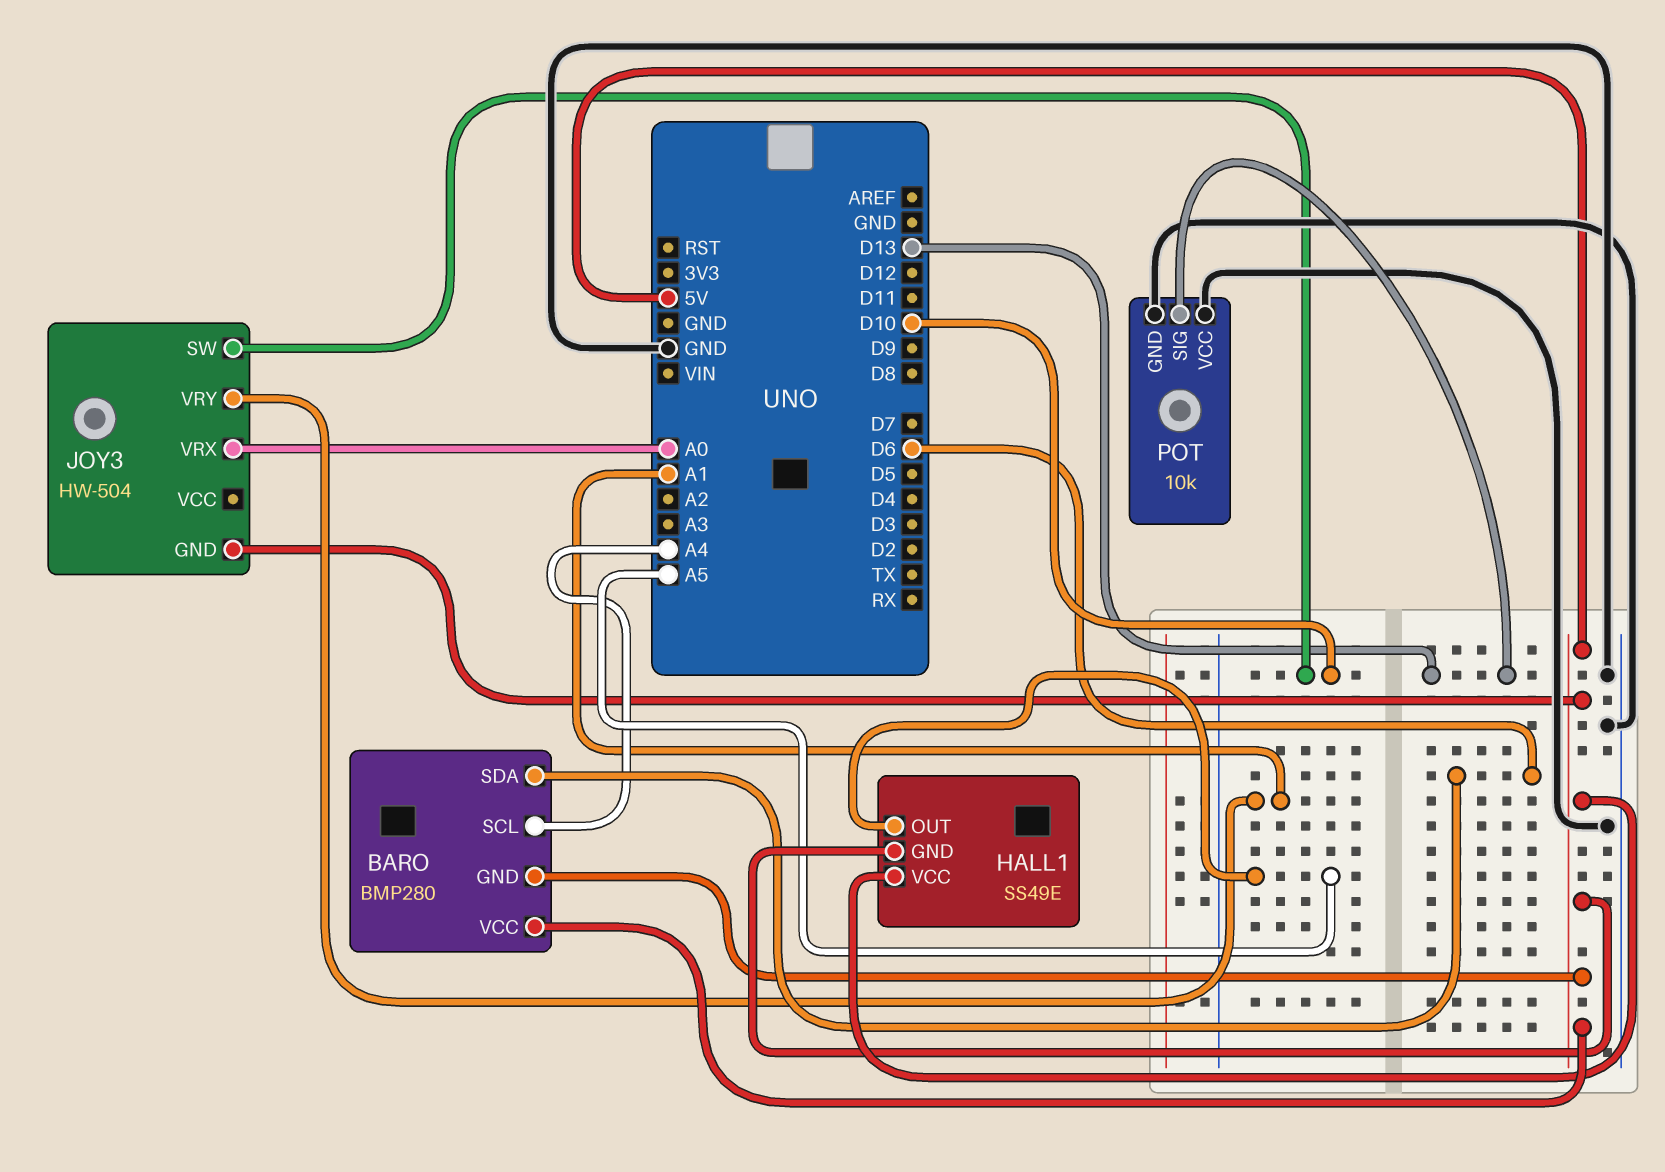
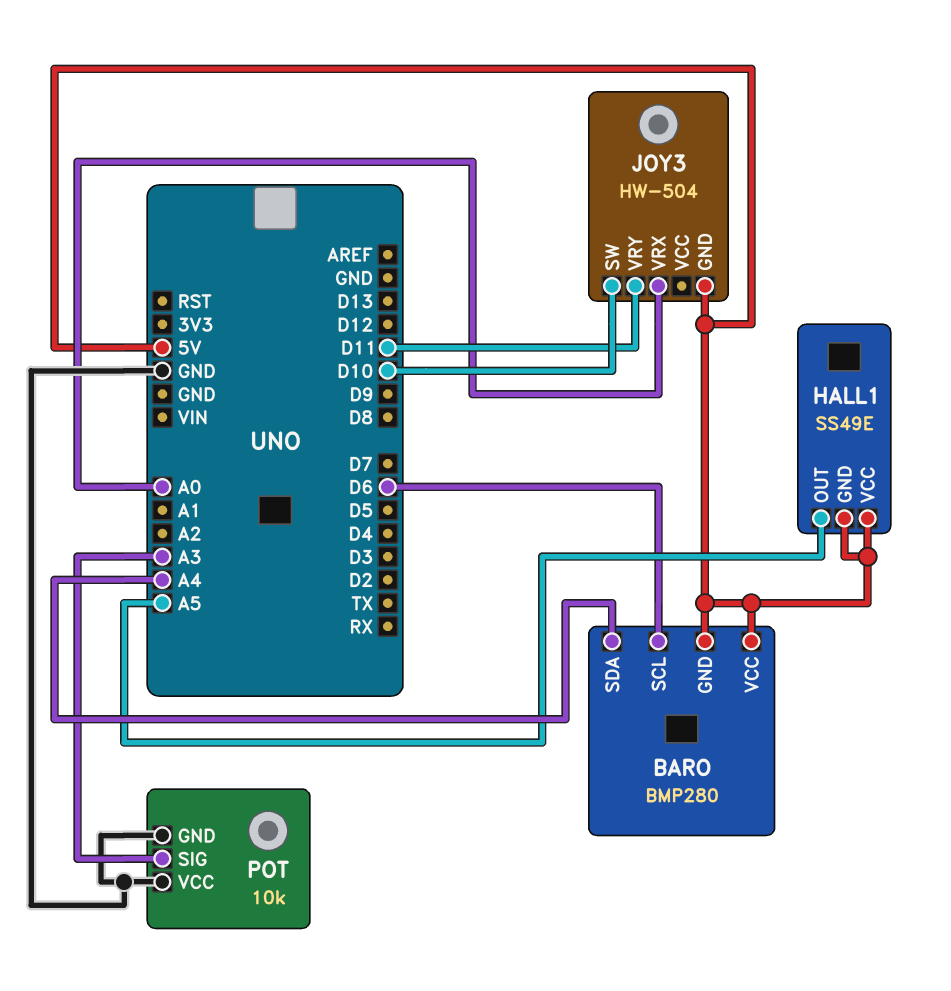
BARO pin SCL: A4 -> D6
BARO pin SDA: D6 -> A4
JOY3 pin VRY: A1 -> D11
POT pin SIG: D13 -> A3

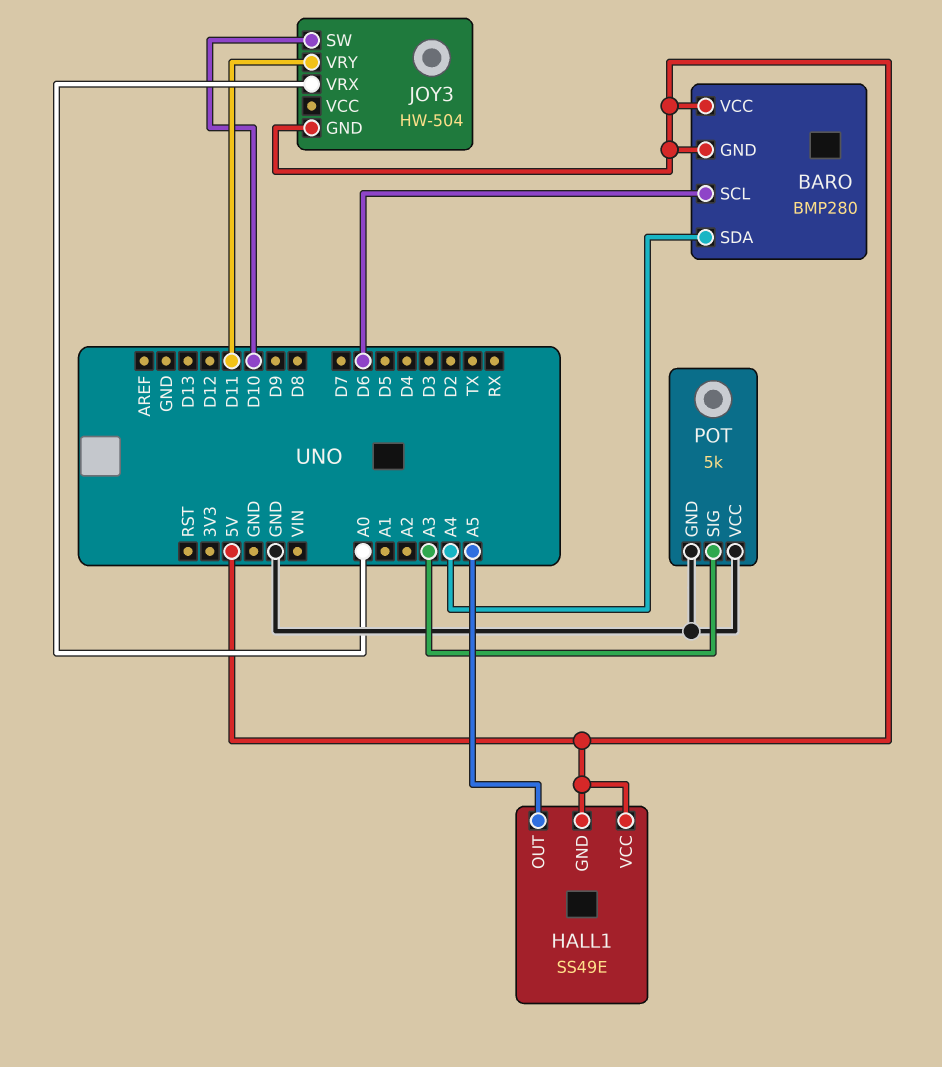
POT: 10k -> 5k

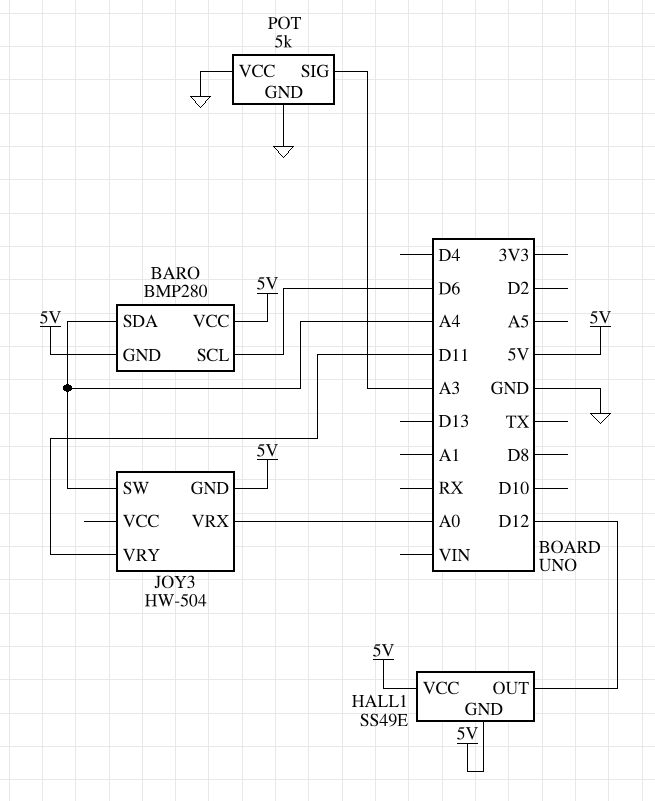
HALL1 pin OUT: A5 -> D12
JOY3 pin SW: D10 -> A4

